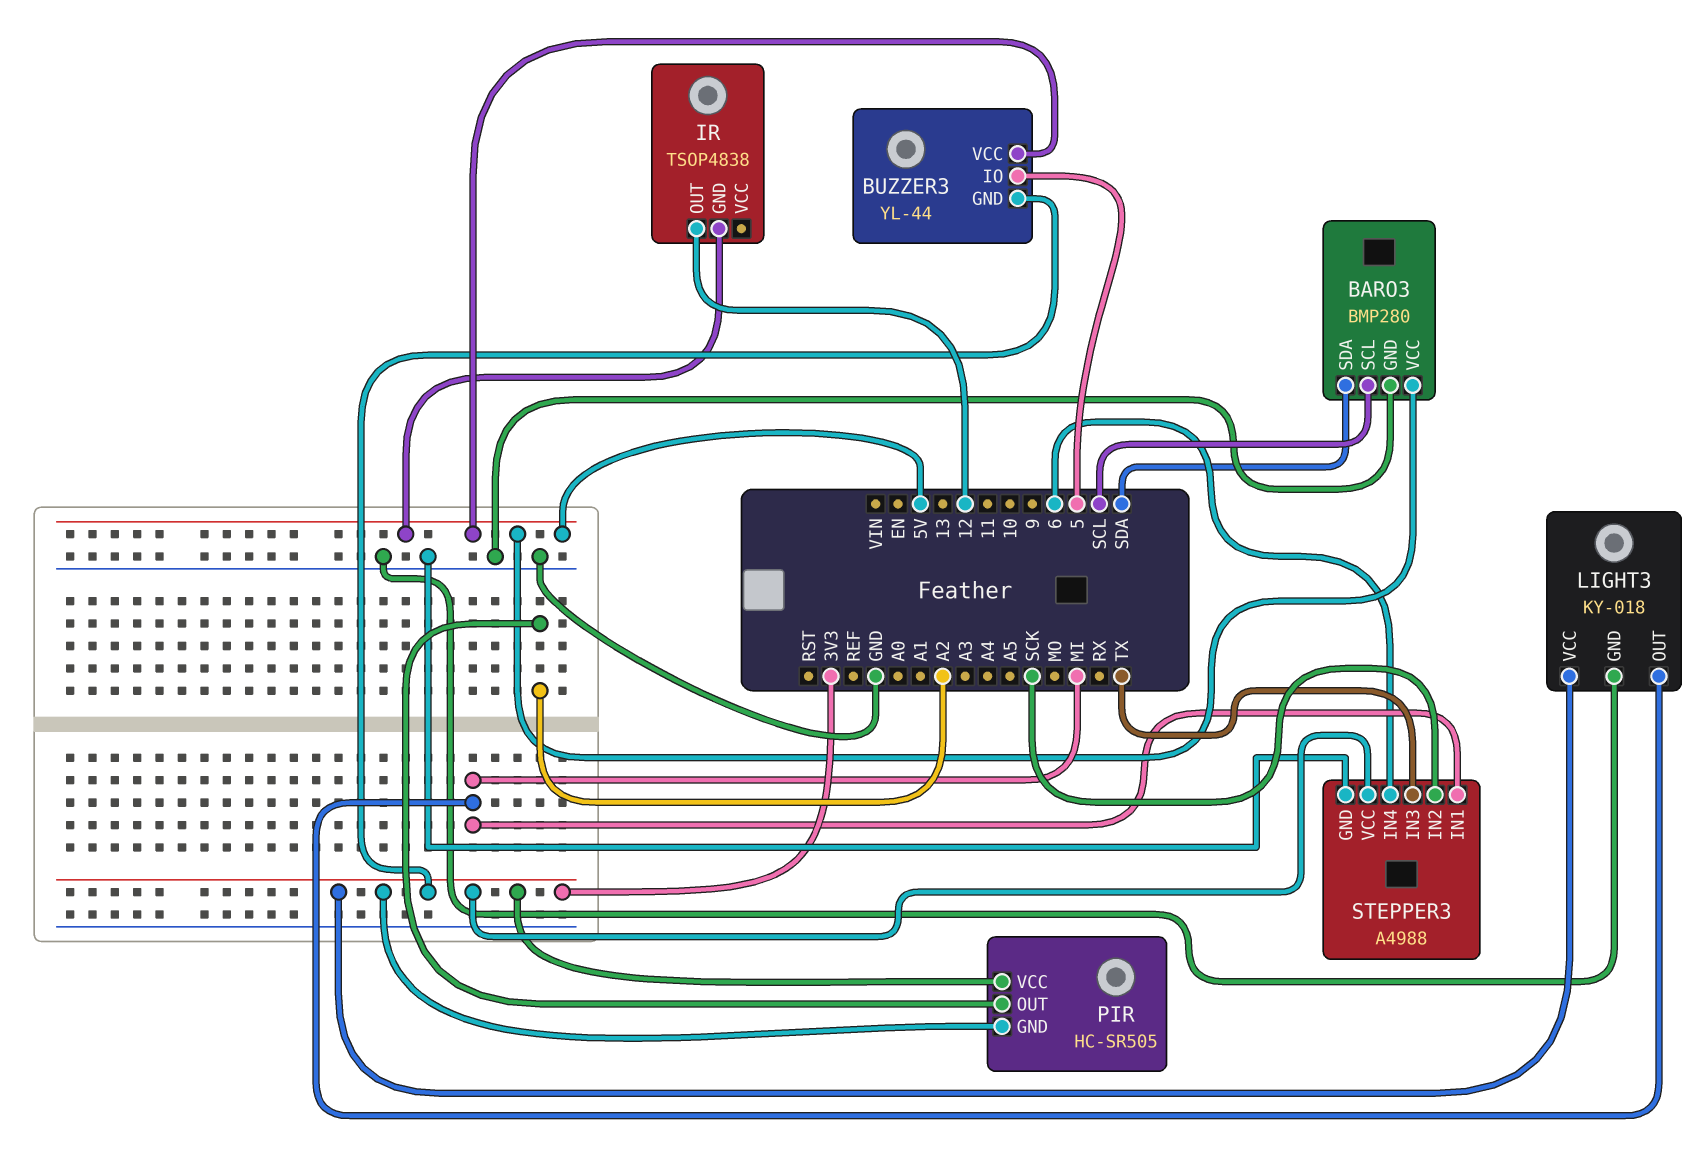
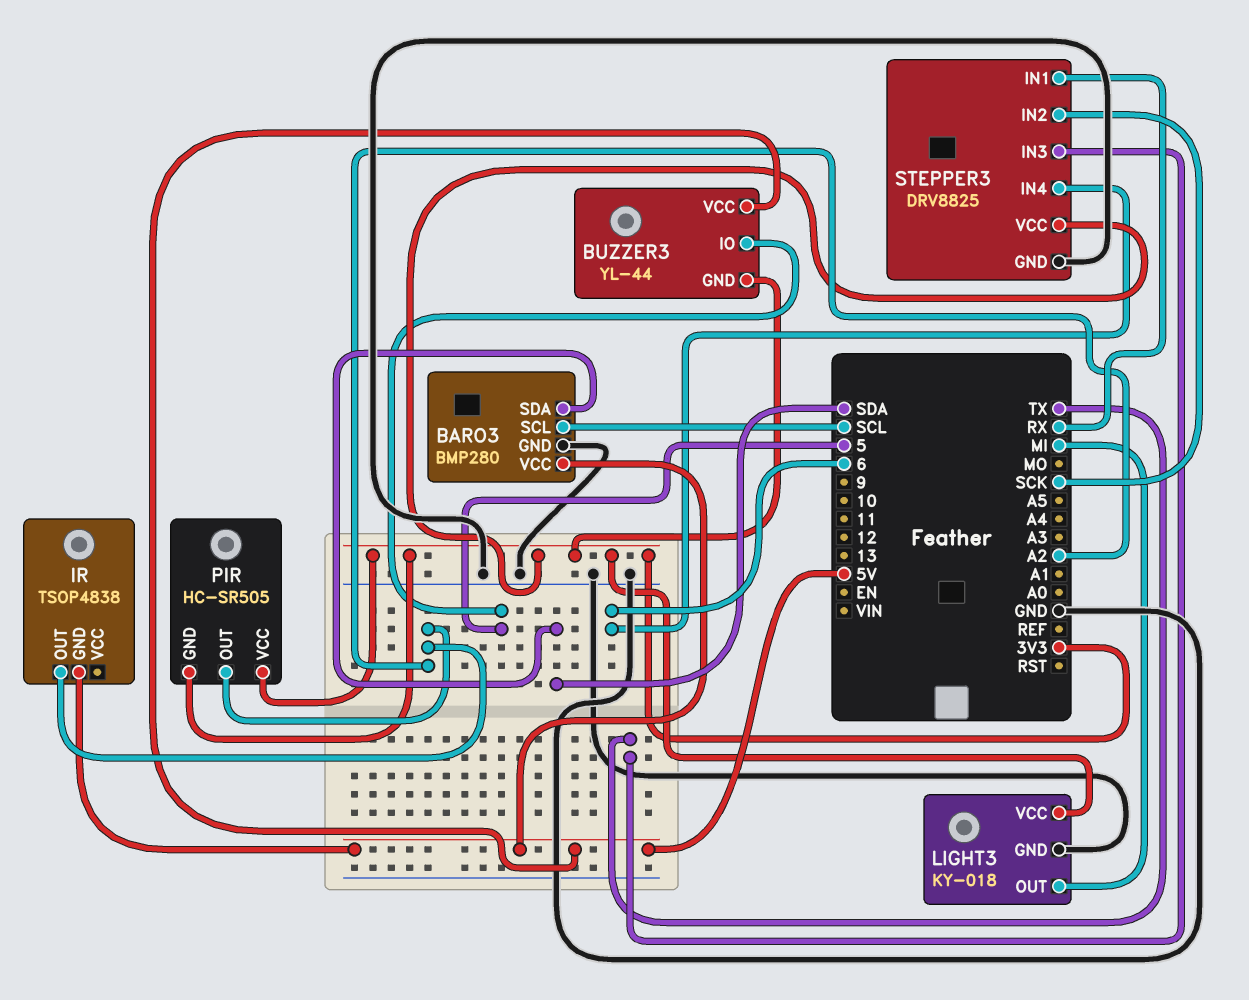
IR pin OUT: 12 -> A2
STEPPER3: A4988 -> DRV8825
STEPPER3 pin IN1: MI -> RX

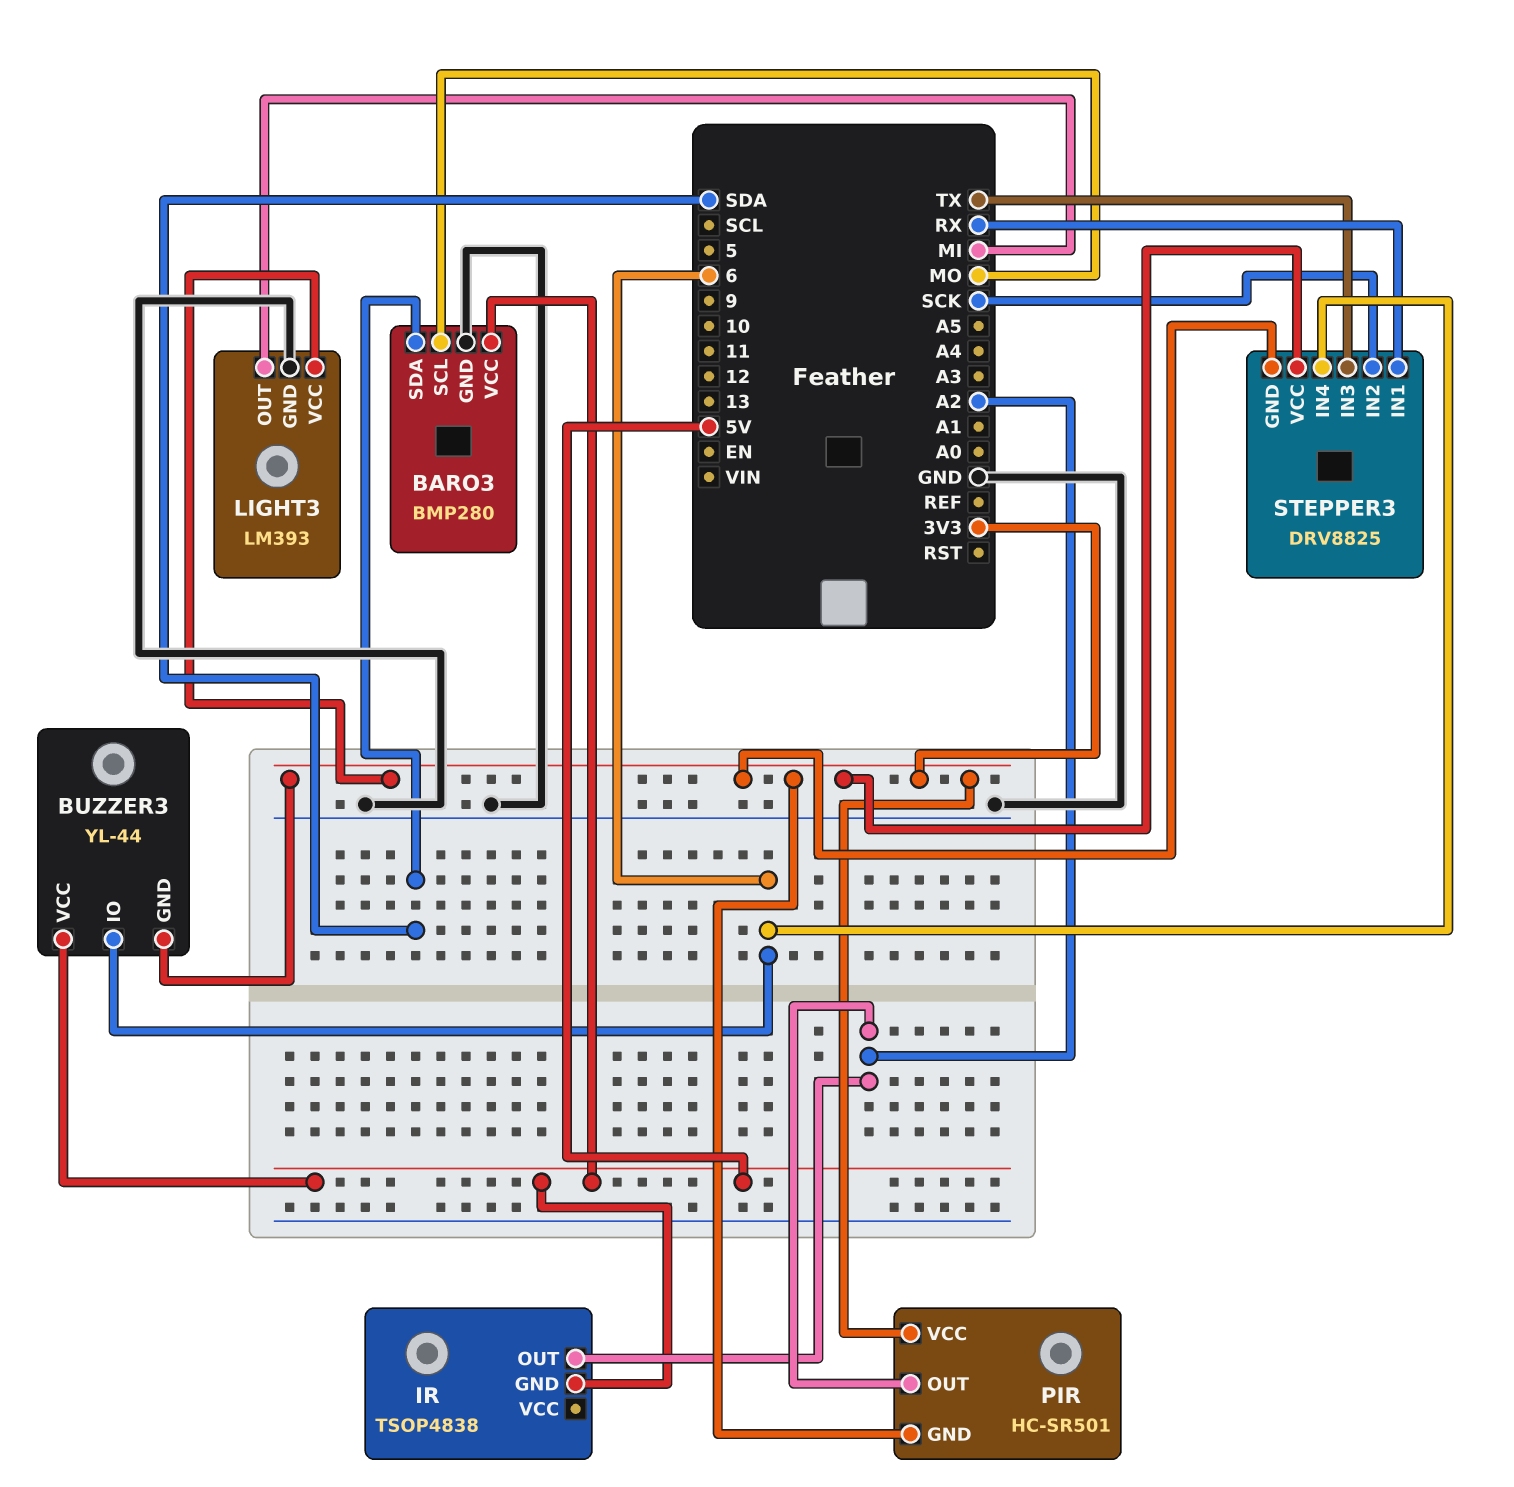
BARO3 pin SCL: SCL -> MO
BUZZER3 pin IO: 5 -> 6
LIGHT3: KY-018 -> LM393
PIR: HC-SR505 -> HC-SR501
STEPPER3 pin GND: GND -> 3V3

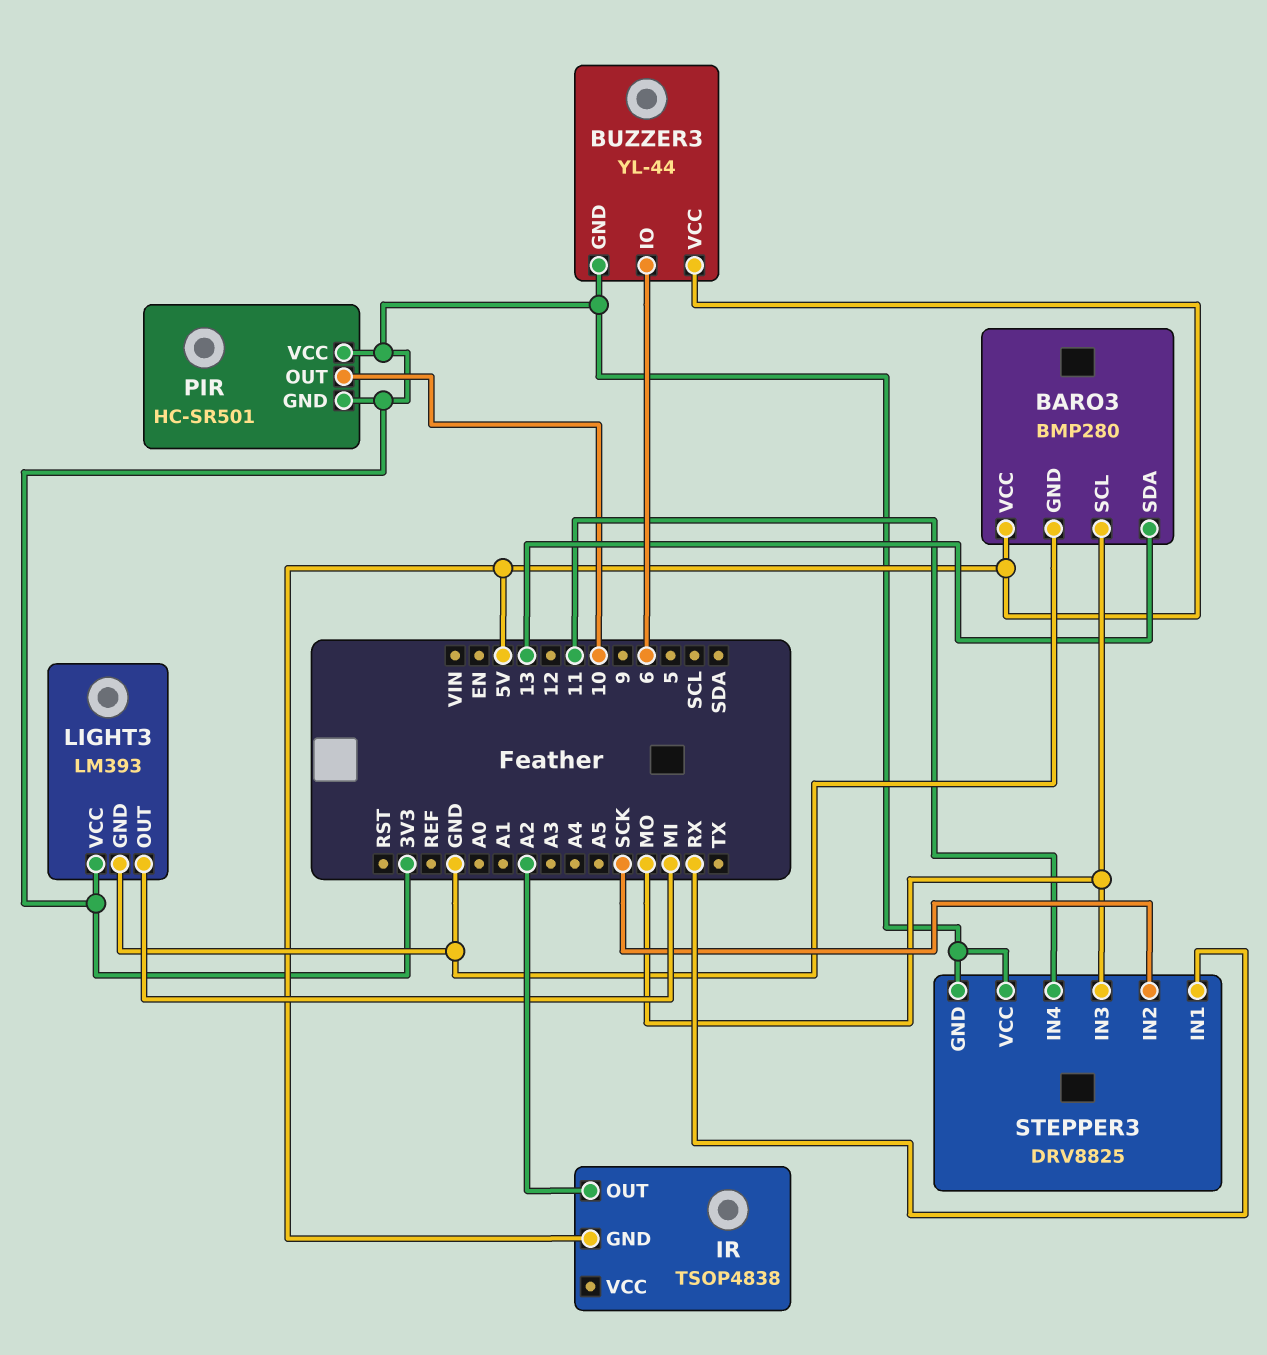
BARO3 pin SDA: SDA -> 13
PIR pin OUT: A2 -> 10
STEPPER3 pin IN3: TX -> MO
STEPPER3 pin IN4: 6 -> 11

